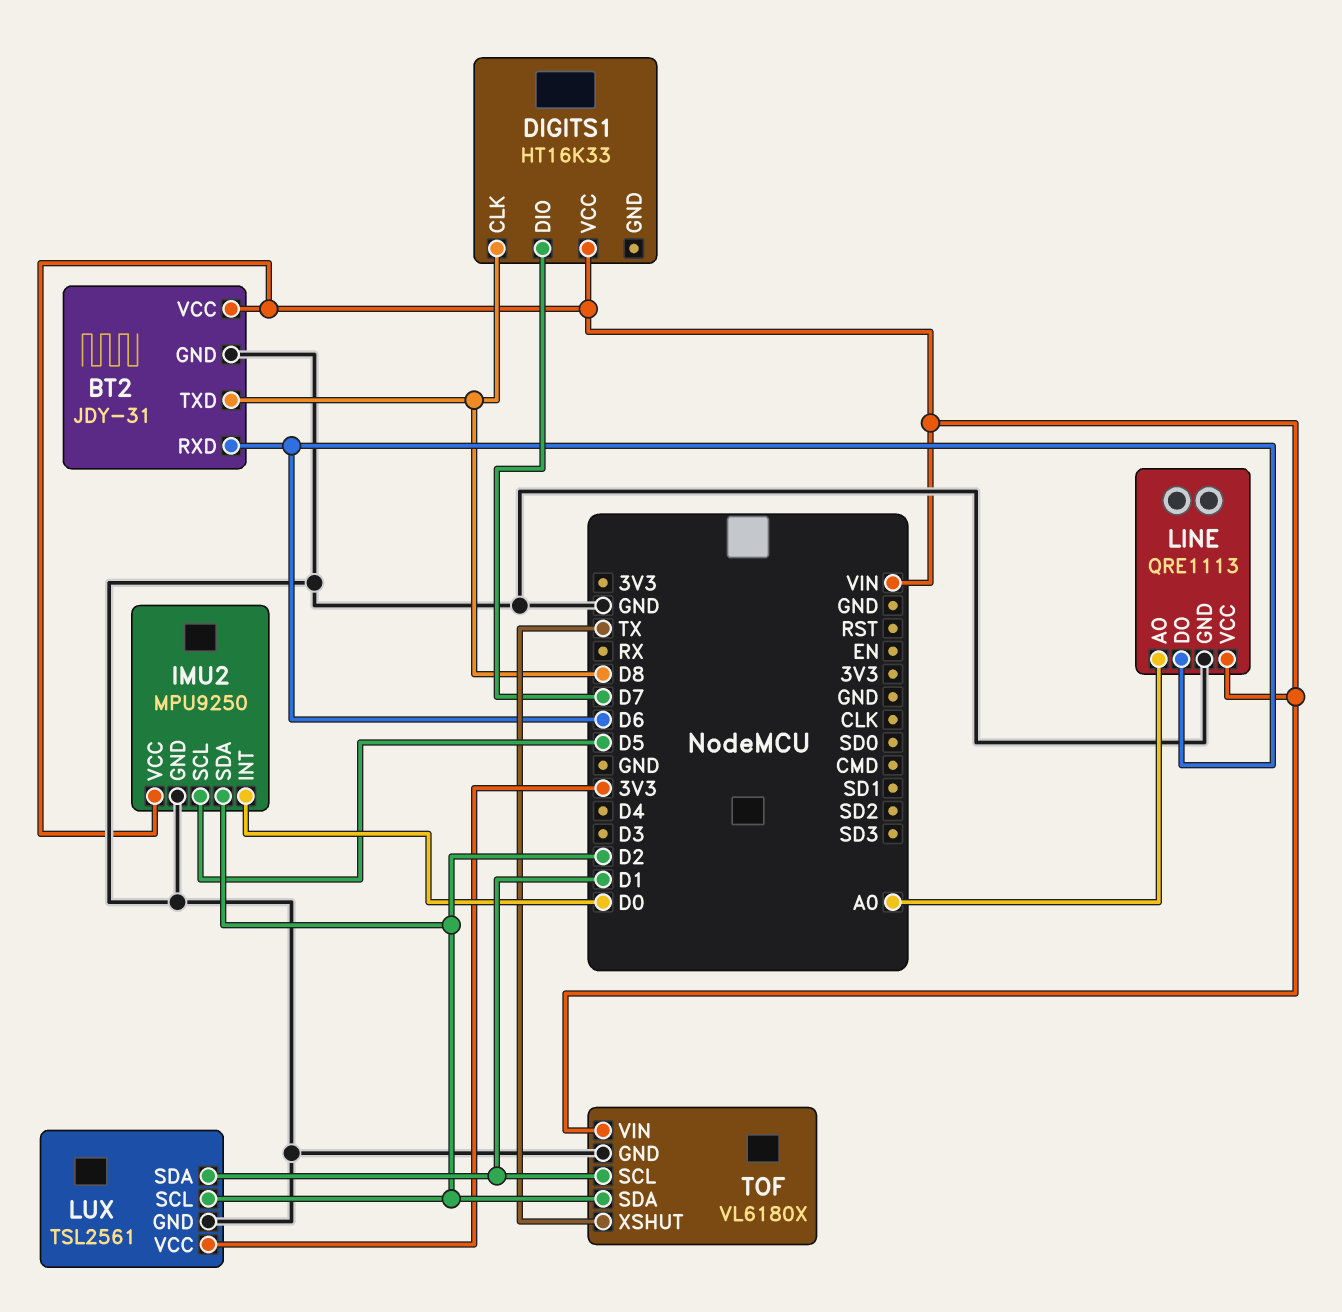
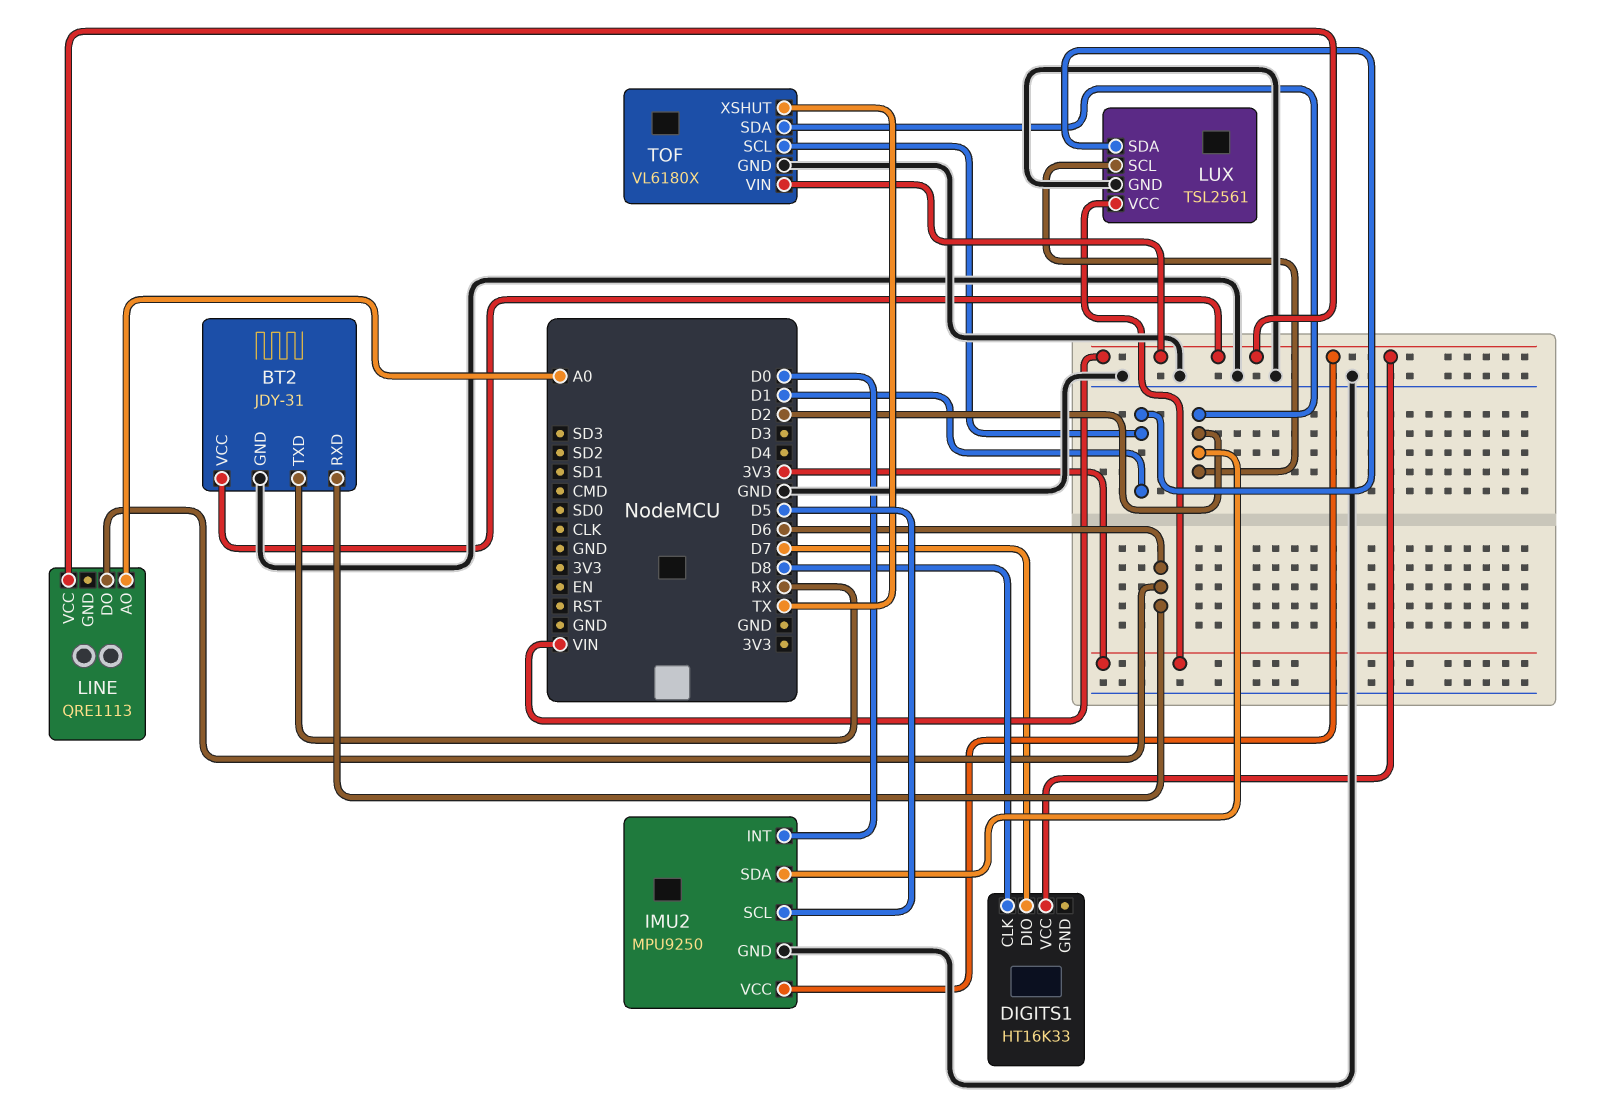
BT2 pin TXD: D8 -> RX
LINE pin GND: GND -> none

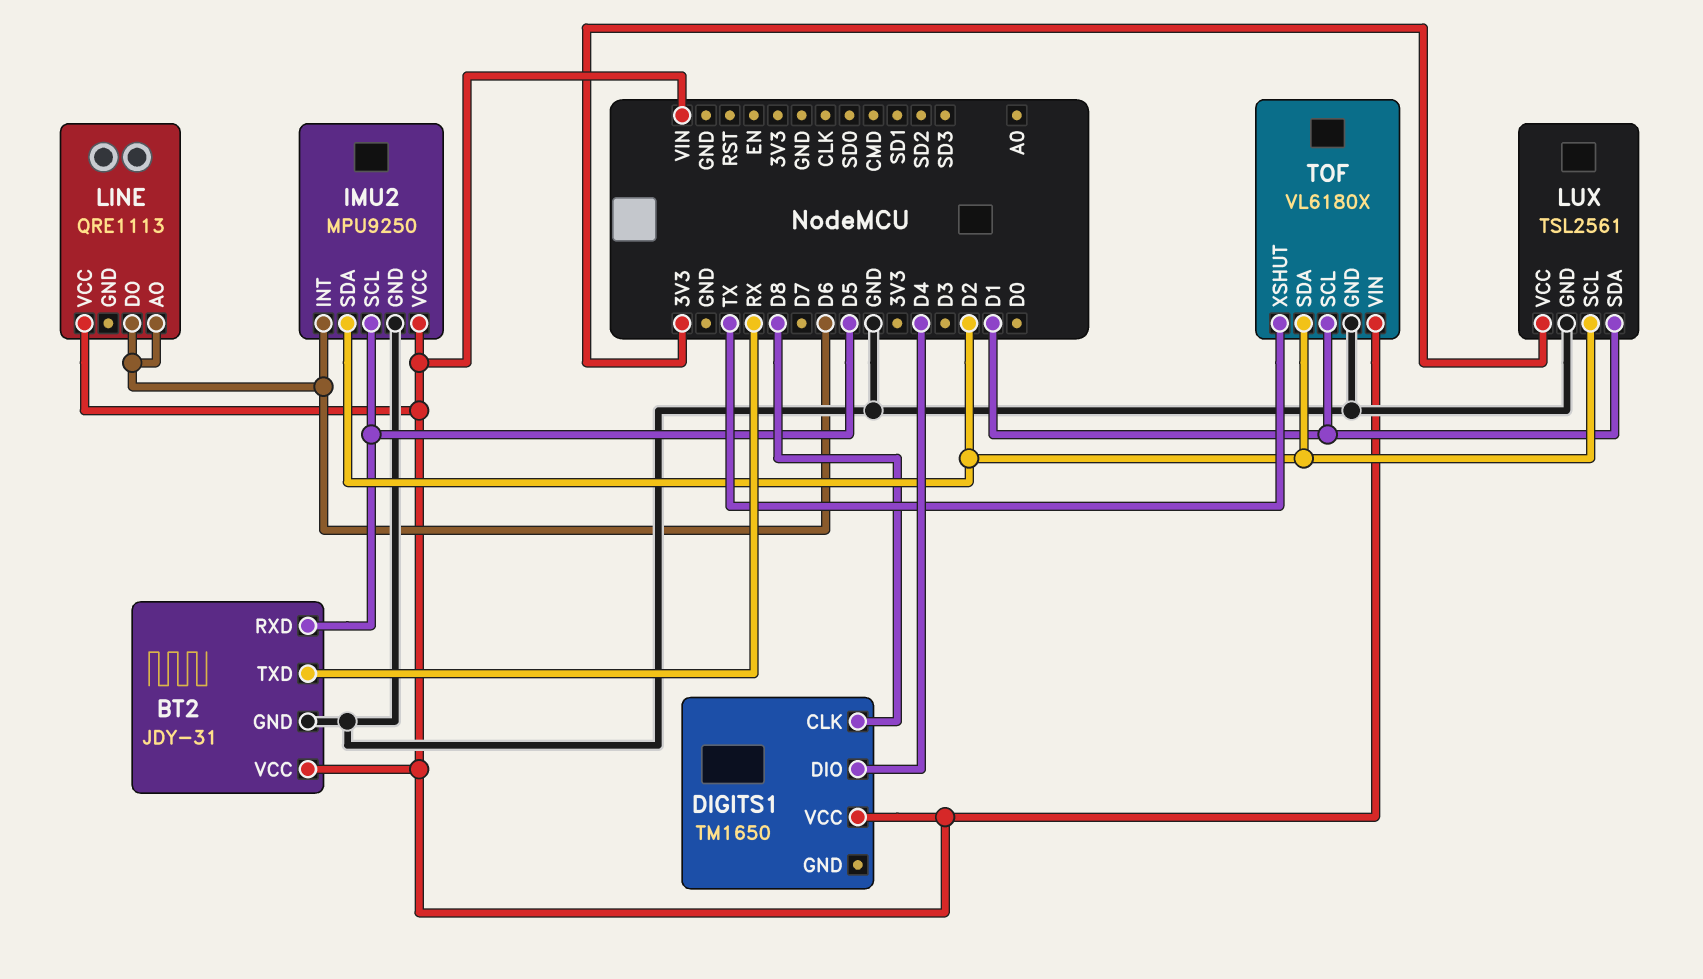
BT2 pin RXD: D6 -> D5
DIGITS1: HT16K33 -> TM1650
DIGITS1 pin DIO: D7 -> D4
IMU2 pin INT: D0 -> D6
LINE pin AO: A0 -> D6

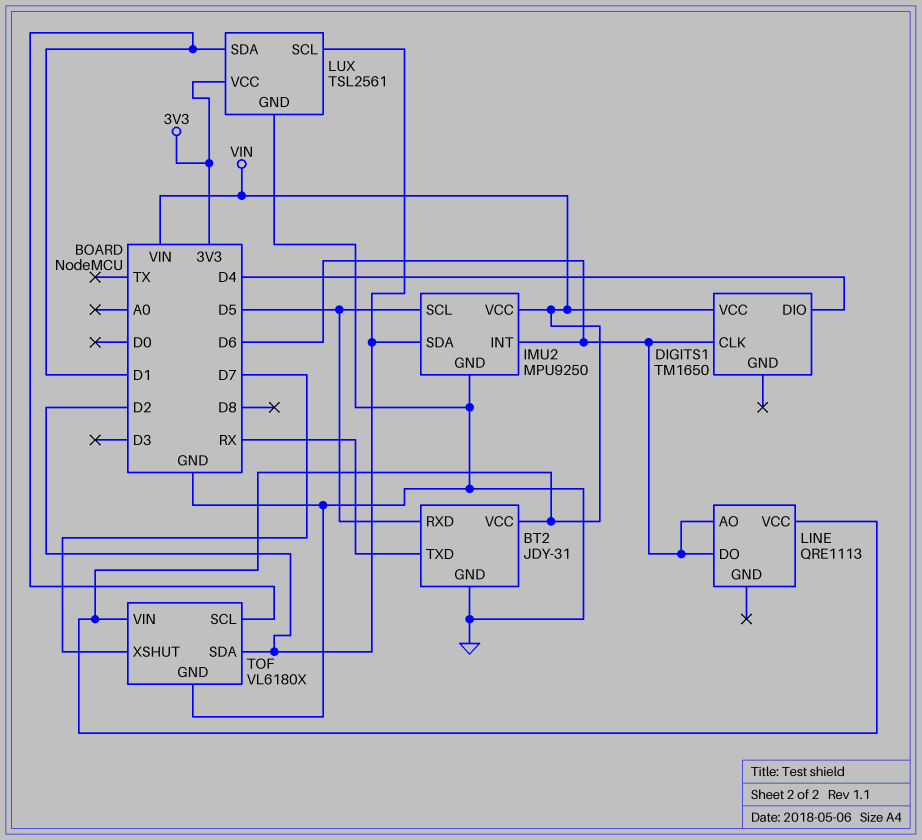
DIGITS1 pin CLK: D8 -> D6
TOF pin XSHUT: TX -> D7

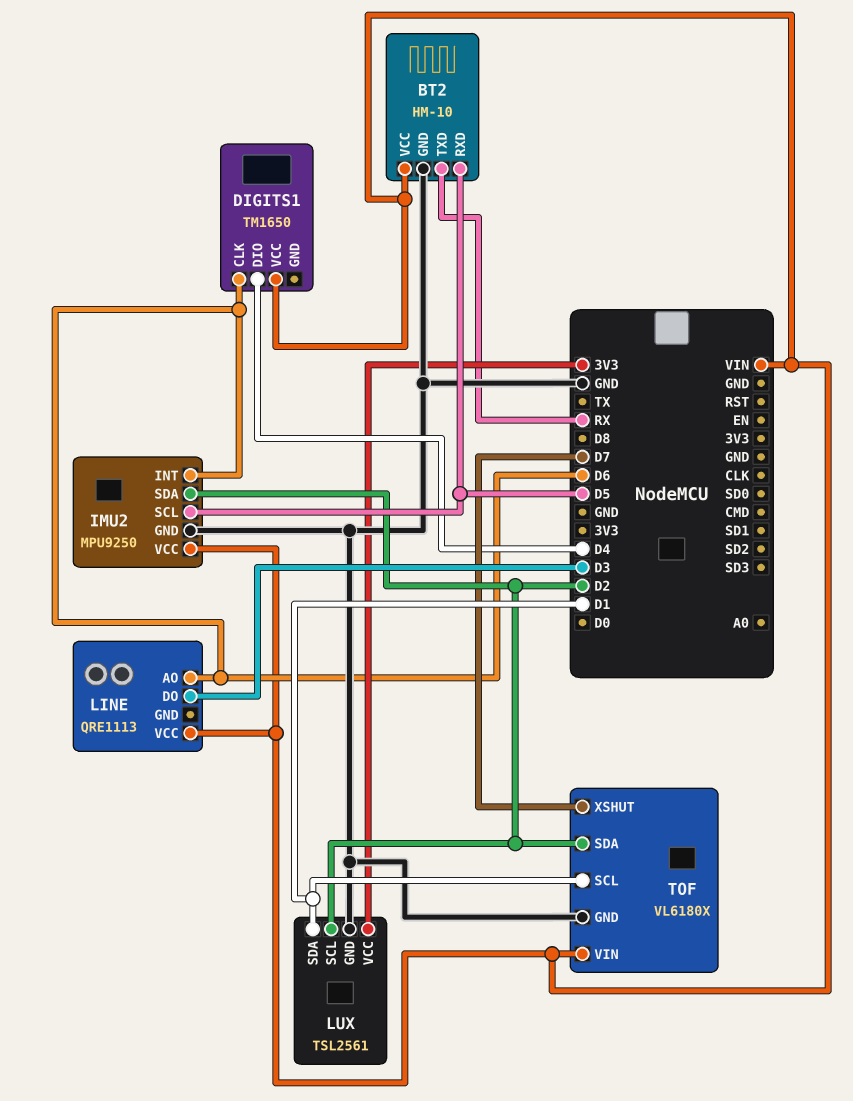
BT2: JDY-31 -> HM-10
LINE pin DO: D6 -> D3

